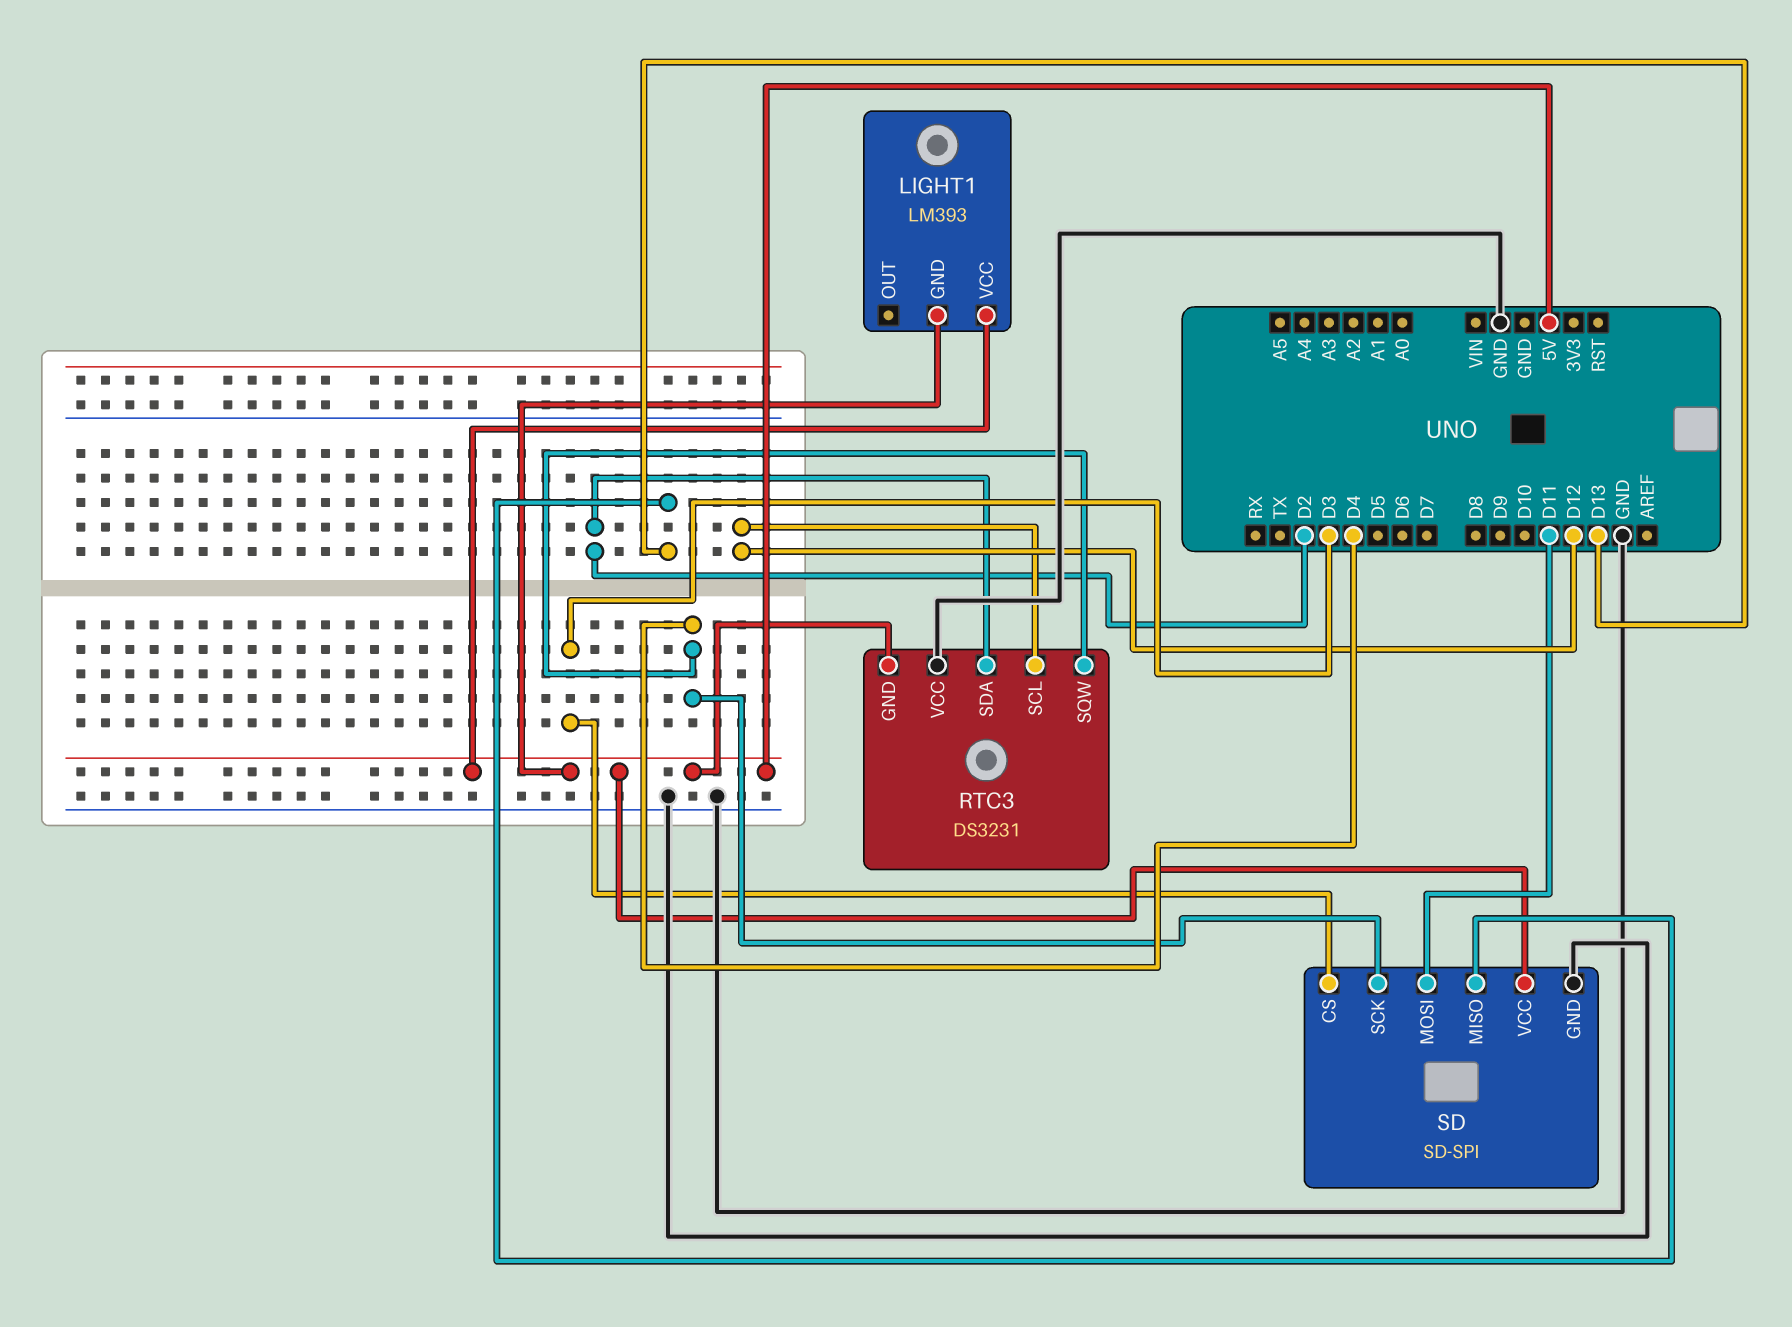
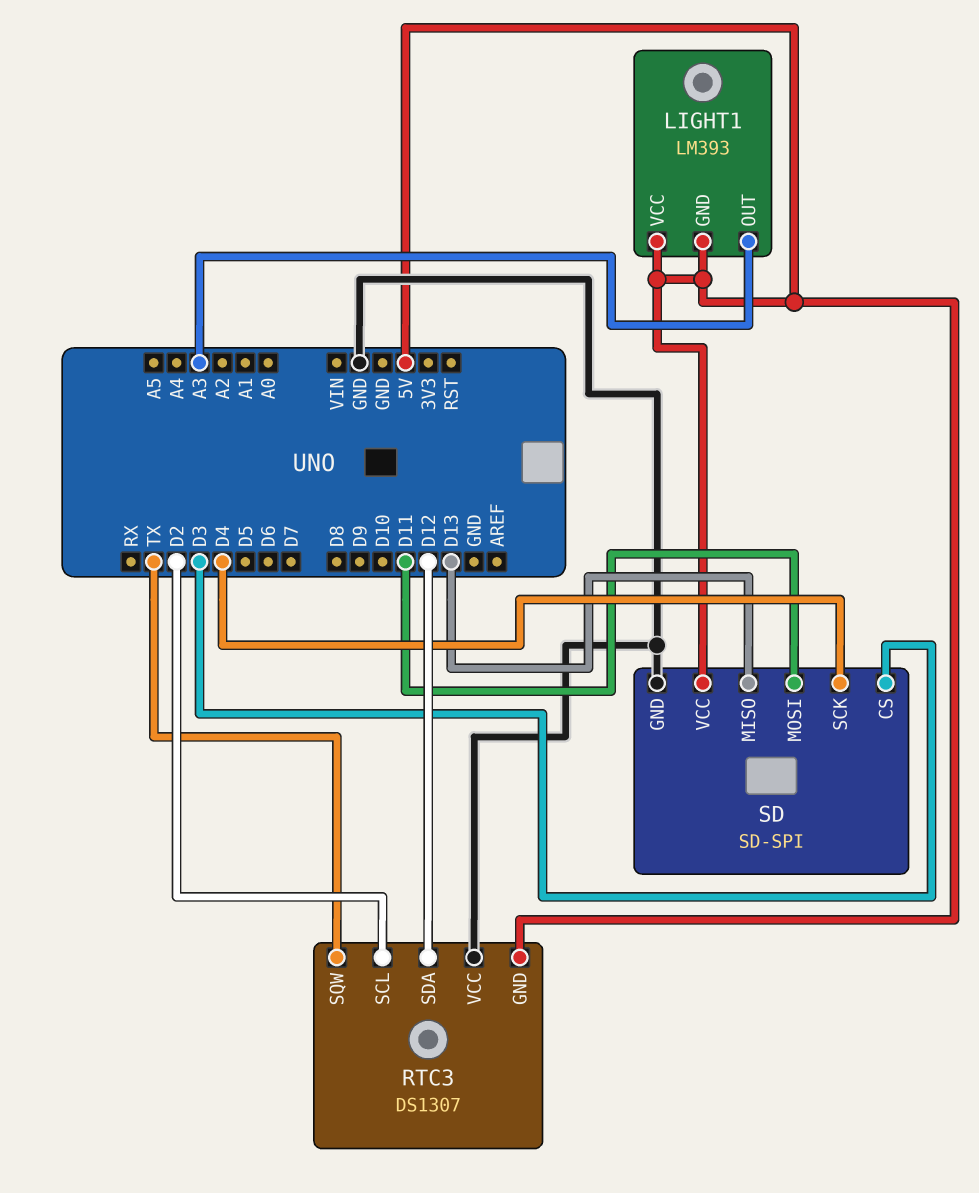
LIGHT1 pin OUT: none -> A3
RTC3: DS3231 -> DS1307
RTC3 pin SCL: D12 -> D2
RTC3 pin SDA: D2 -> D12
RTC3 pin SQW: D4 -> TX

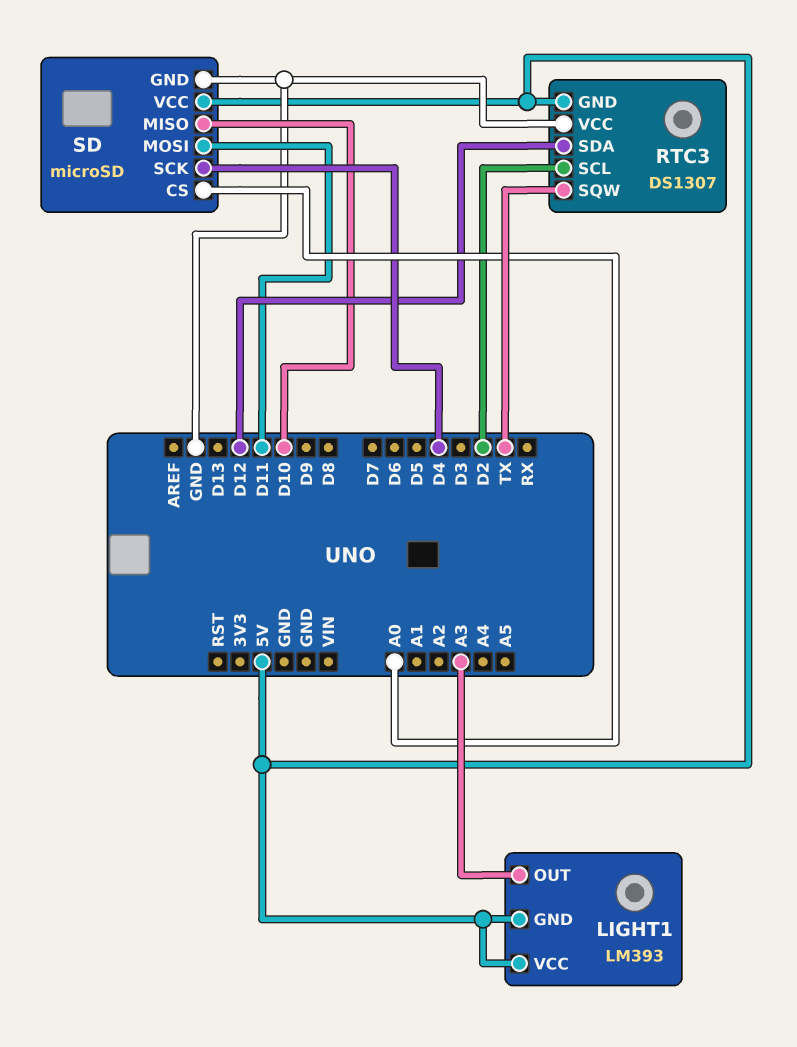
SD: SD-SPI -> microSD
SD pin CS: D3 -> A0
SD pin MISO: D13 -> D10

